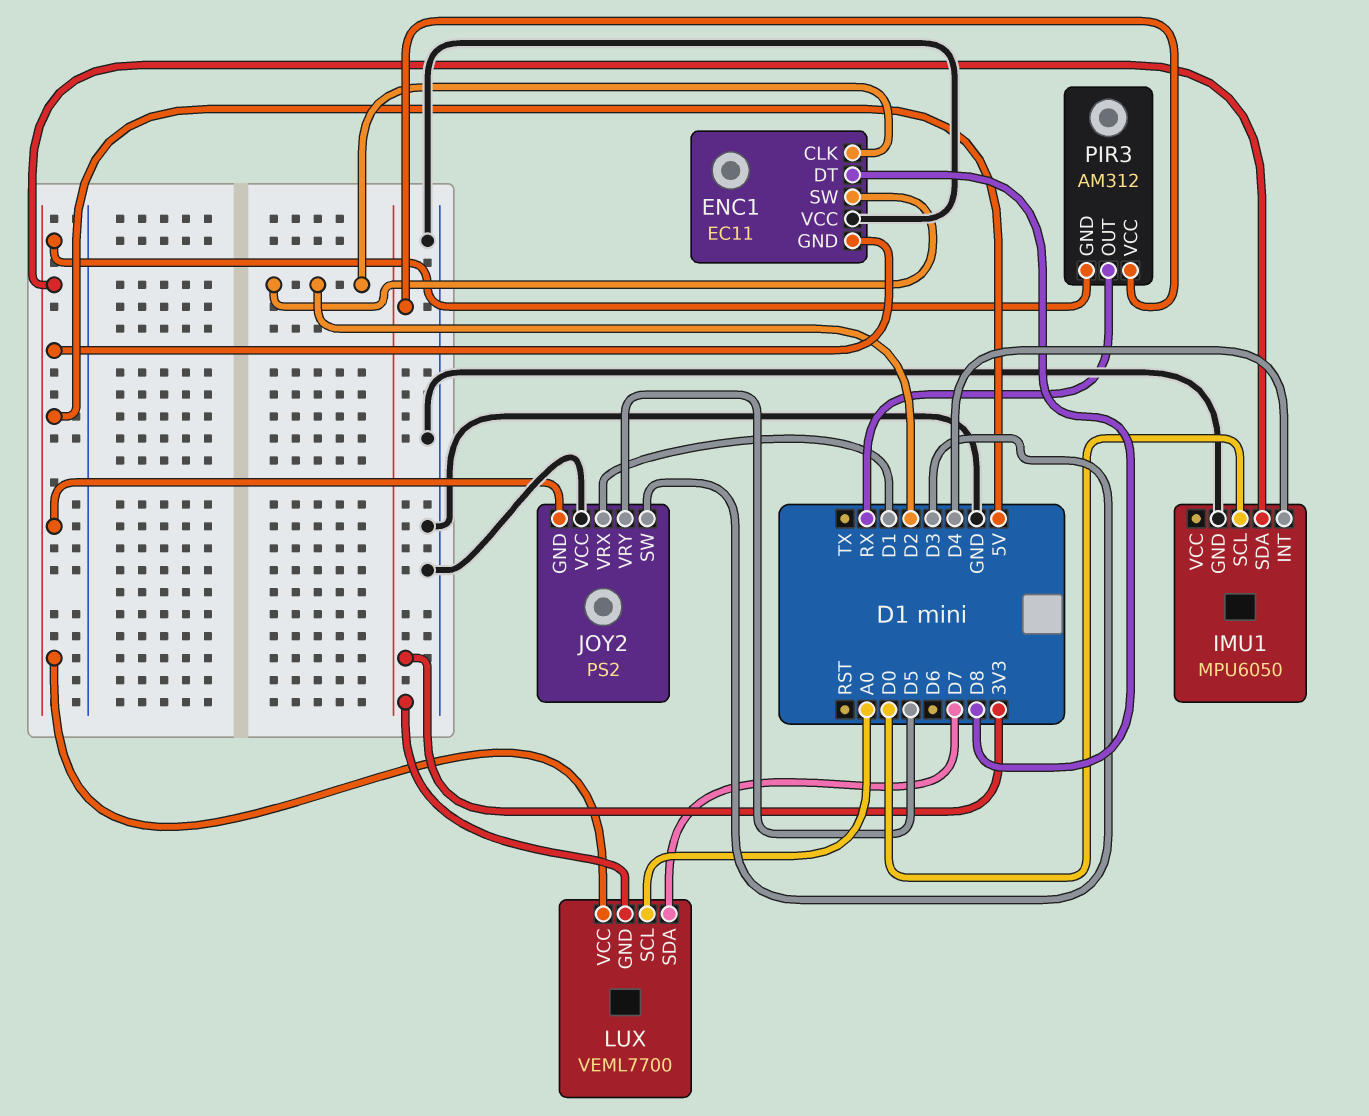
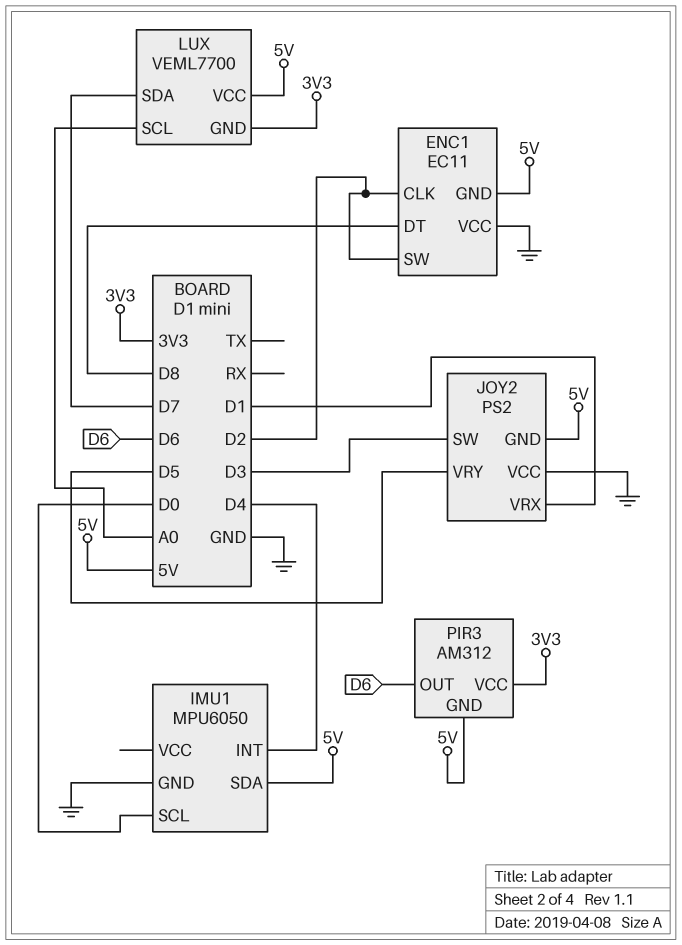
PIR3 pin OUT: RX -> D6

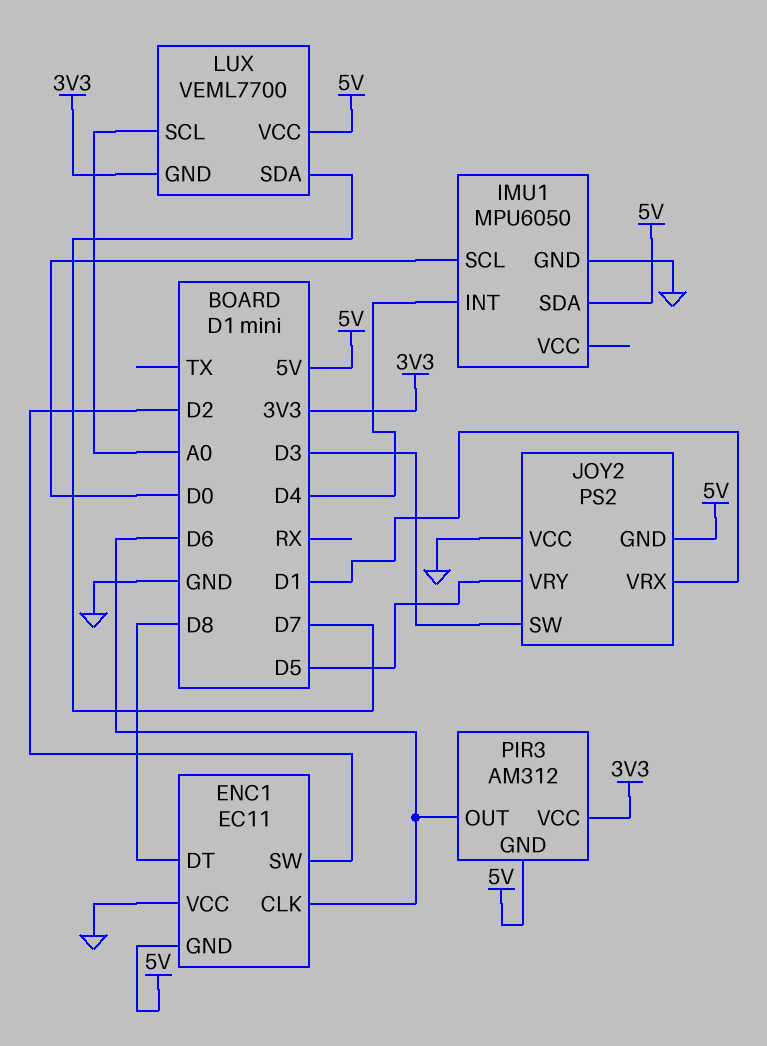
ENC1 pin CLK: D2 -> D6

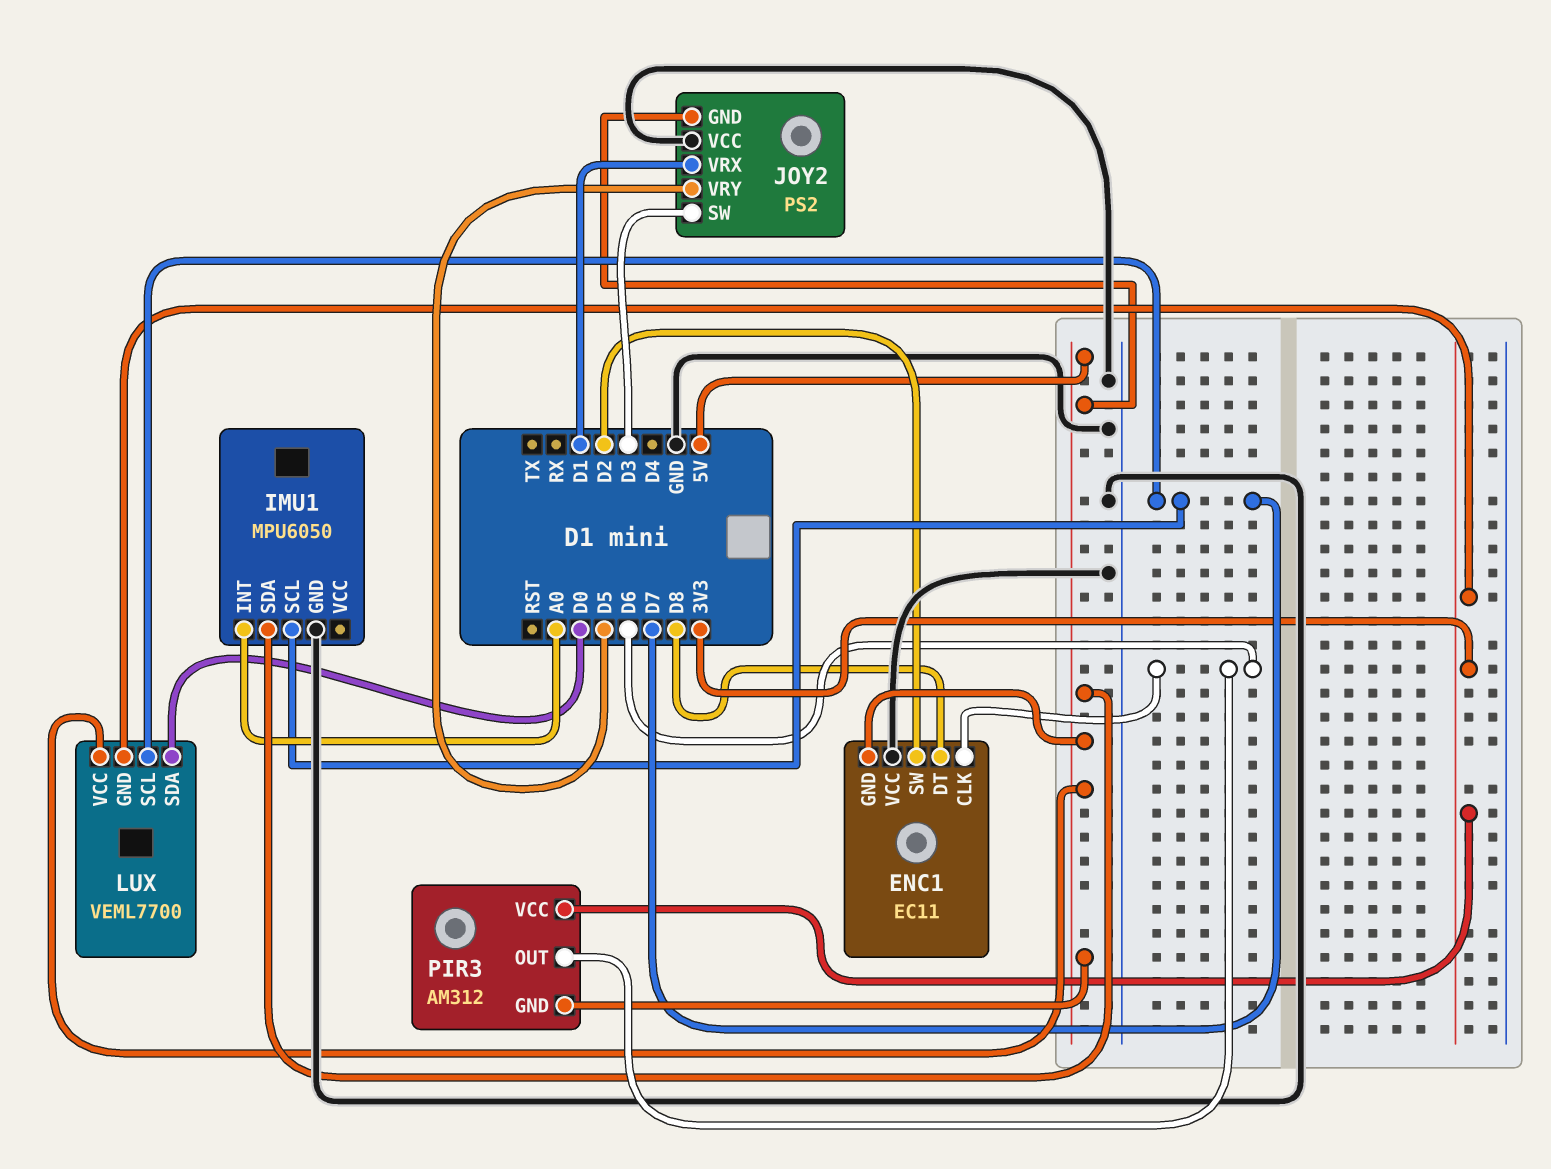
IMU1 pin INT: D4 -> A0
IMU1 pin SCL: D0 -> D7
LUX pin SCL: A0 -> D7
LUX pin SDA: D7 -> D0

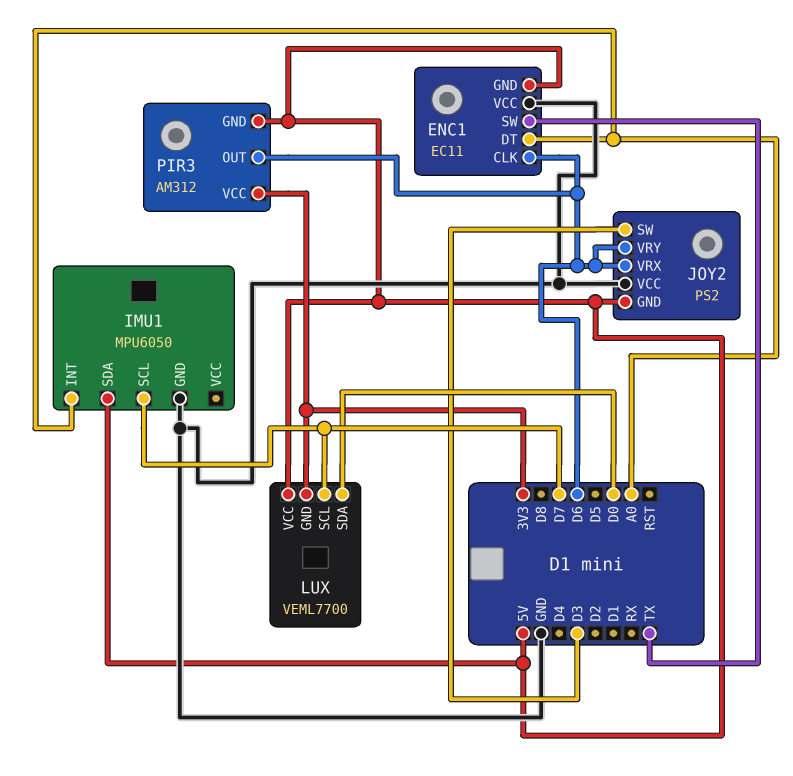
ENC1 pin DT: D8 -> A0
ENC1 pin SW: D2 -> TX
JOY2 pin VRX: D1 -> D6
JOY2 pin VRY: D5 -> D6

